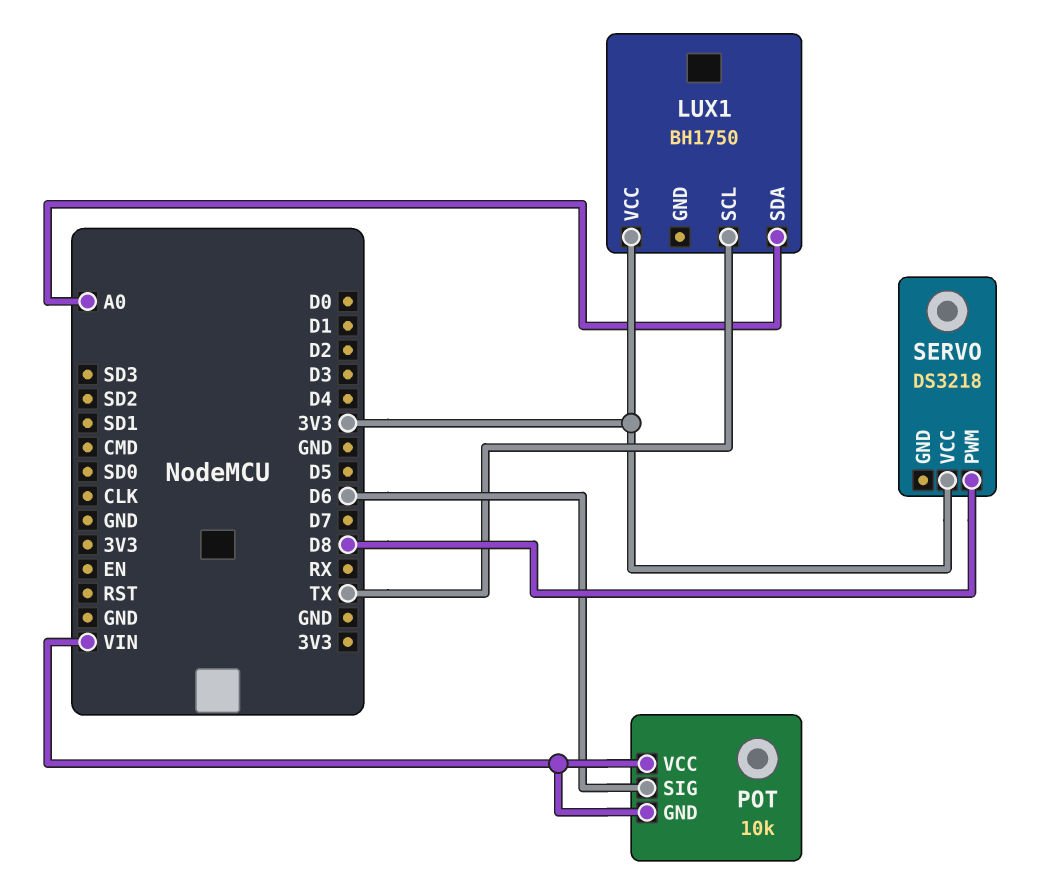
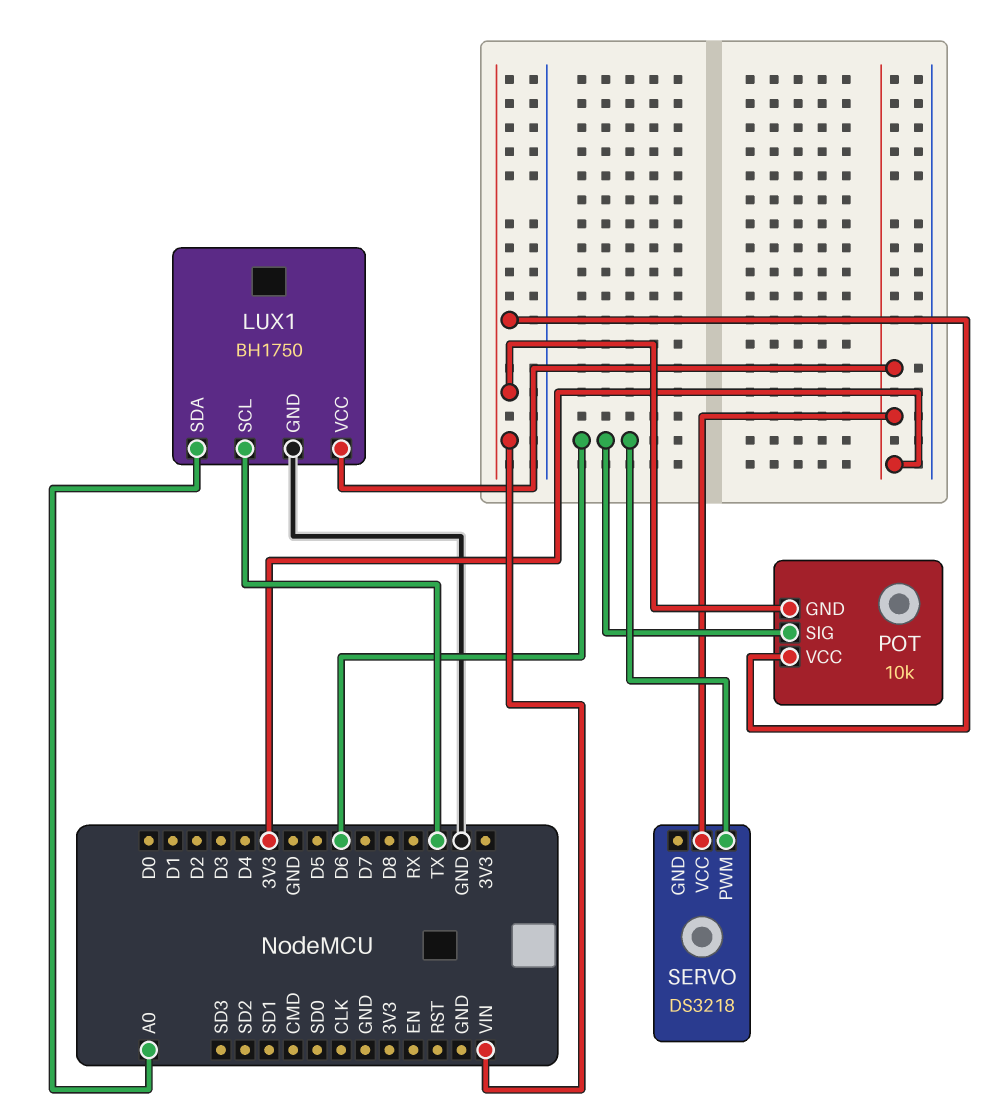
LUX1 pin GND: none -> GND
SERVO pin PWM: D8 -> D6

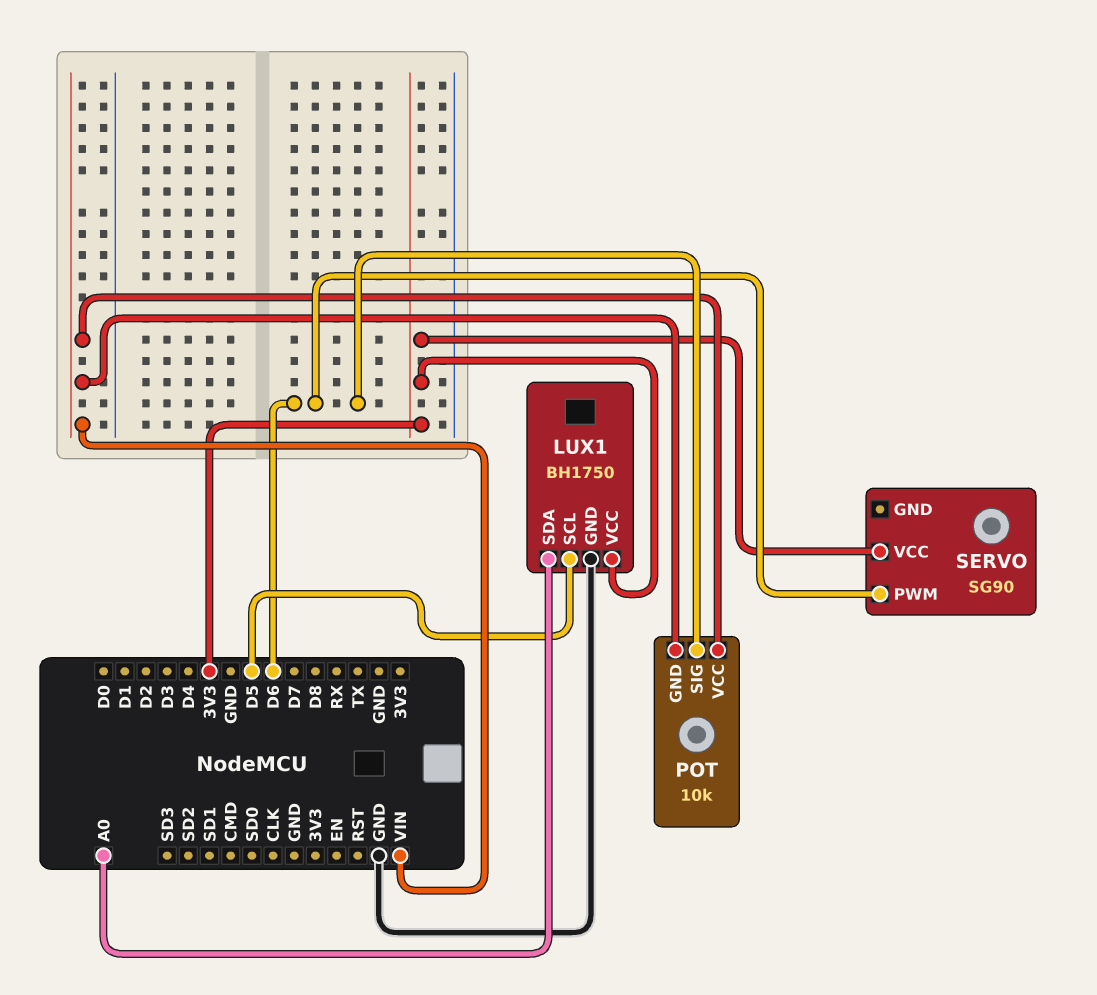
LUX1 pin SCL: TX -> D5
SERVO: DS3218 -> SG90

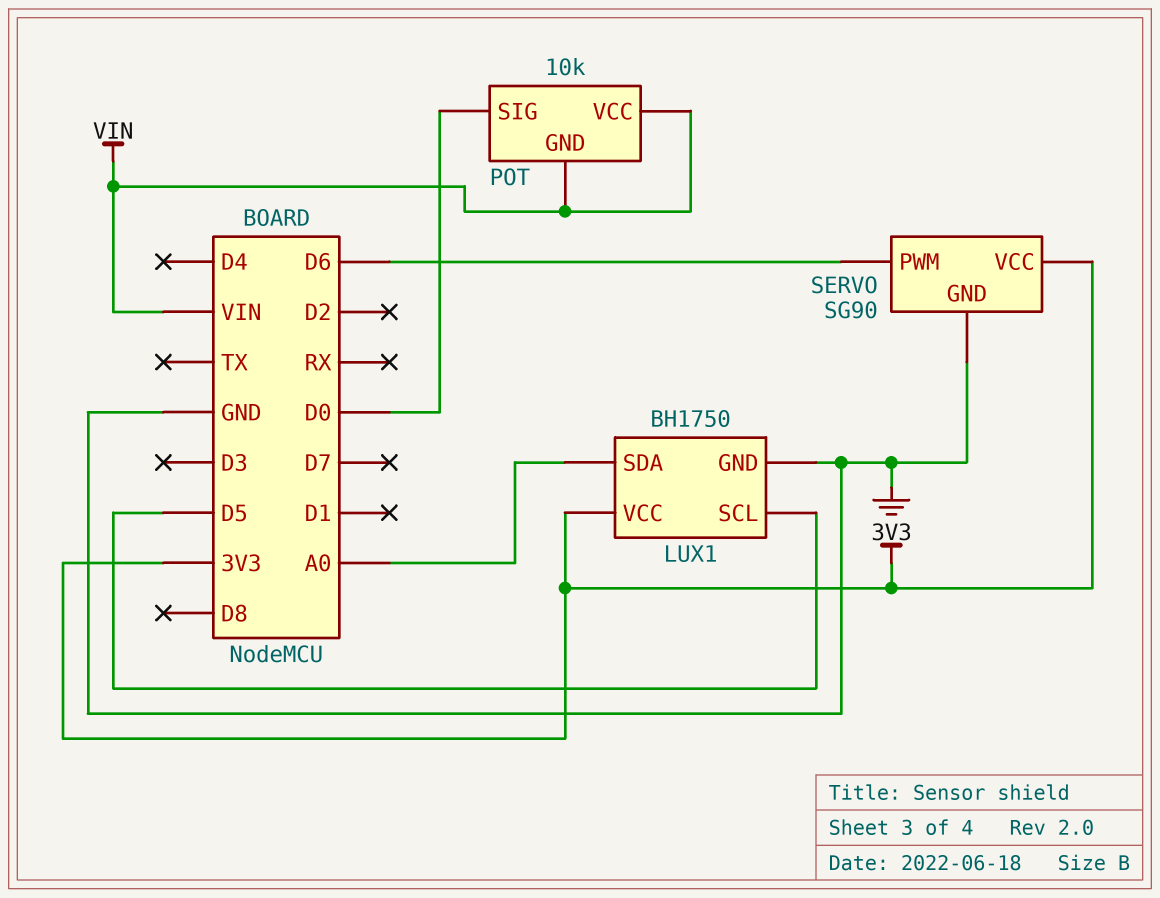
POT pin SIG: D6 -> D0
SERVO pin GND: none -> GND

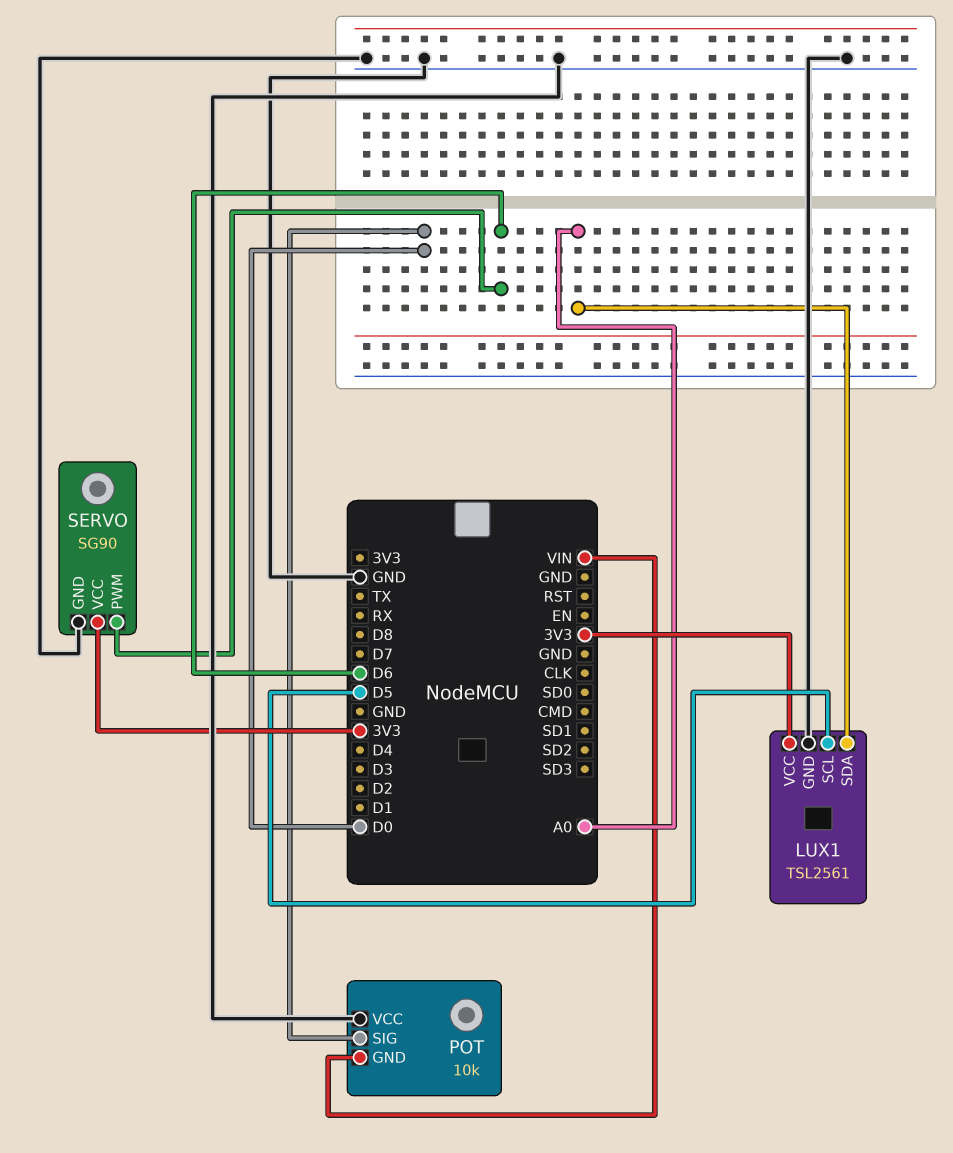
LUX1: BH1750 -> TSL2561
POT pin VCC: VIN -> GND

